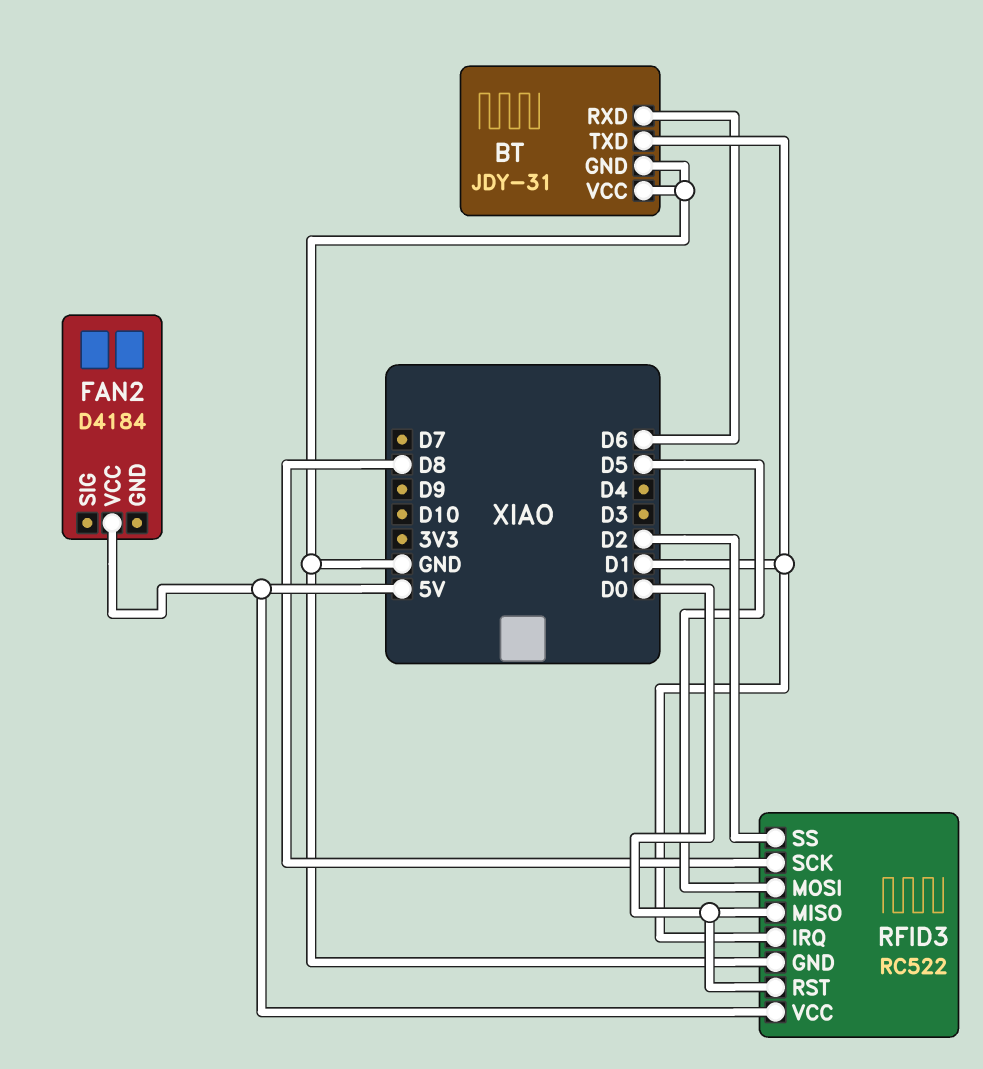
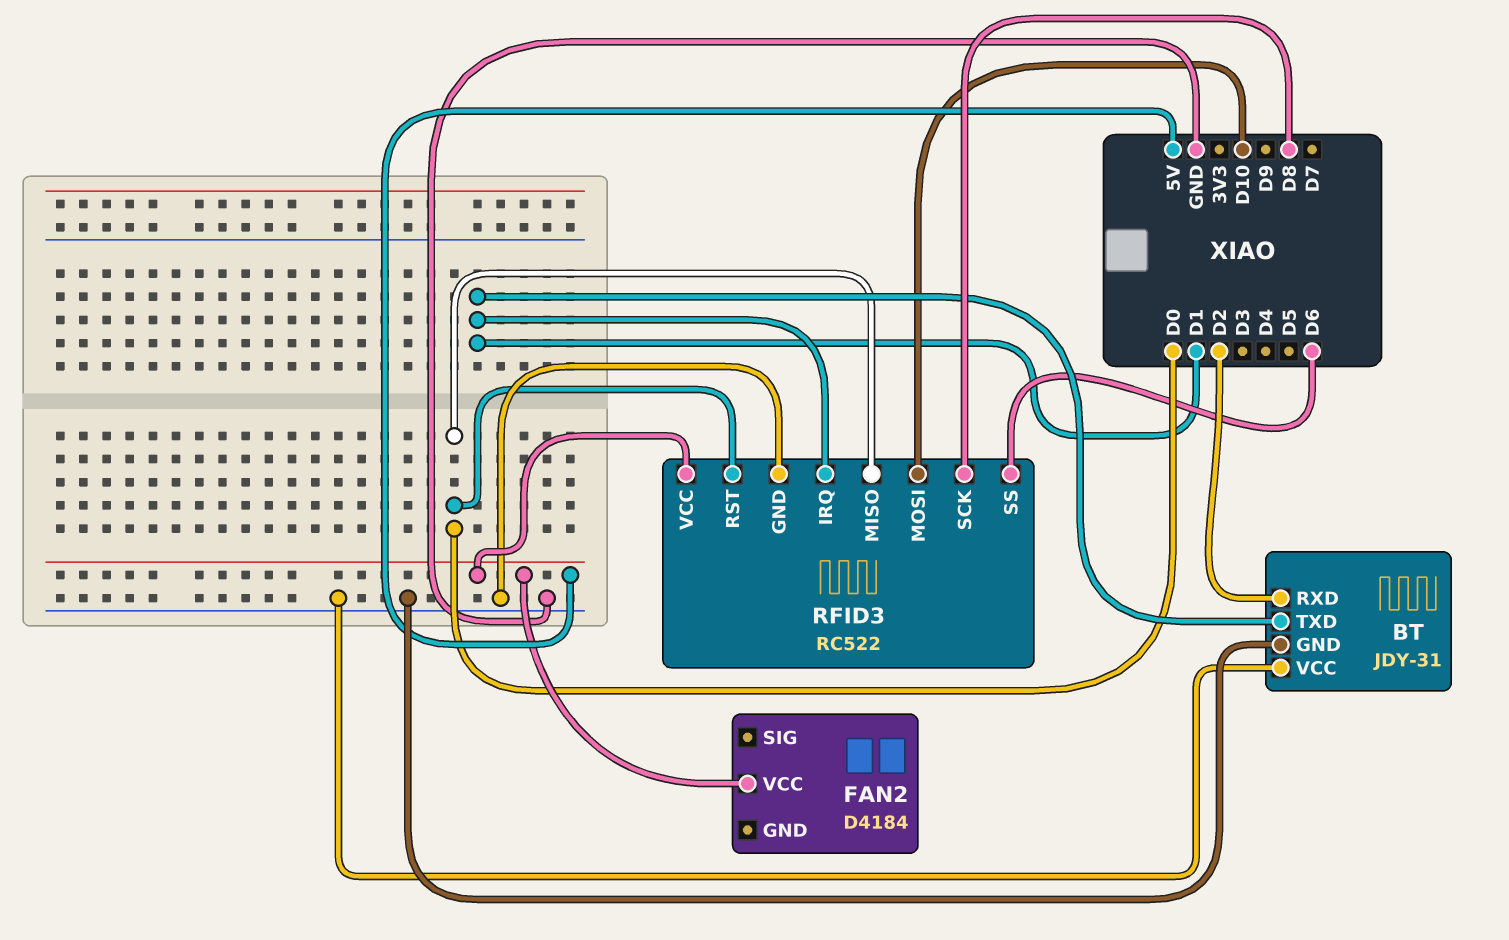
BT pin RXD: D6 -> D2
RFID3 pin MOSI: D5 -> D10
RFID3 pin SS: D2 -> D6

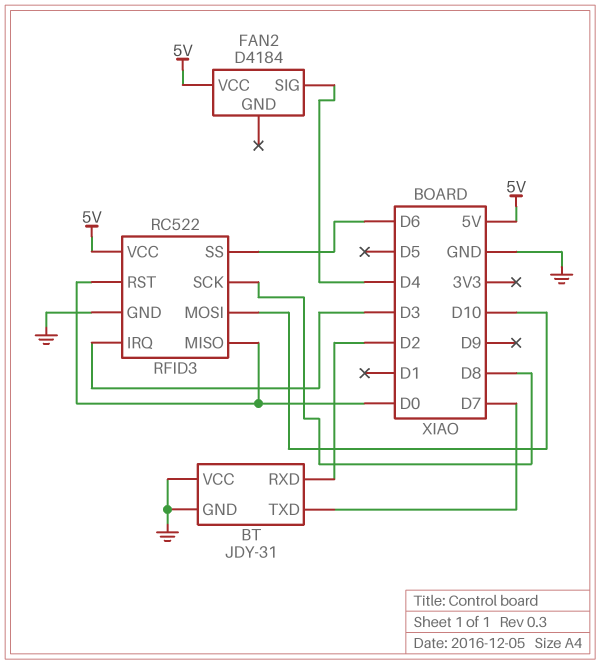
BT pin TXD: D1 -> D7
FAN2 pin SIG: none -> D4
RFID3 pin IRQ: D1 -> D3

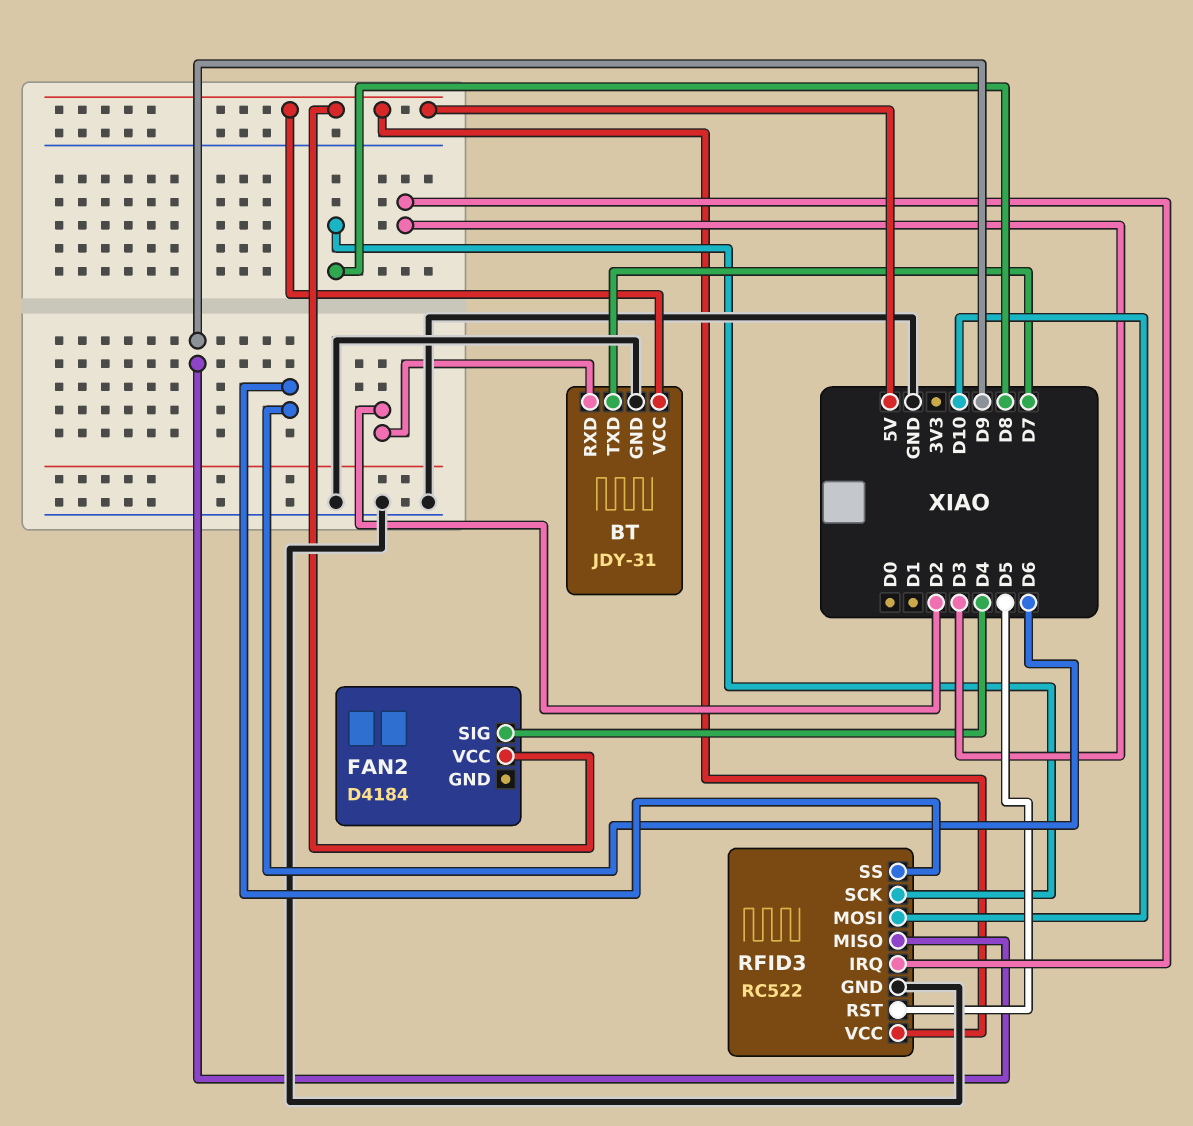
BT pin VCC: GND -> 5V
RFID3 pin MISO: D0 -> D9
RFID3 pin RST: D0 -> D5

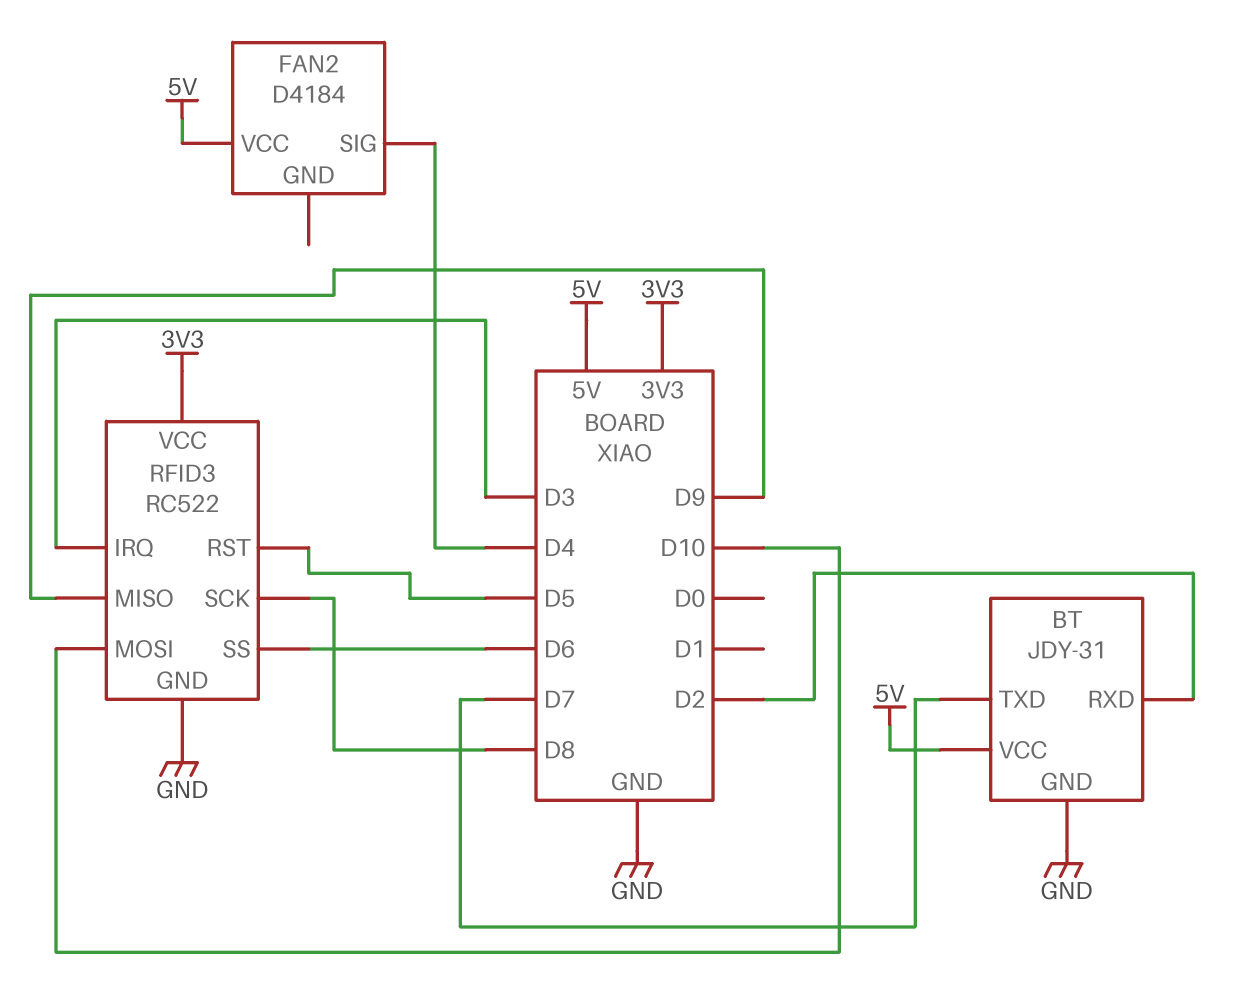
RFID3 pin VCC: 5V -> 3V3

